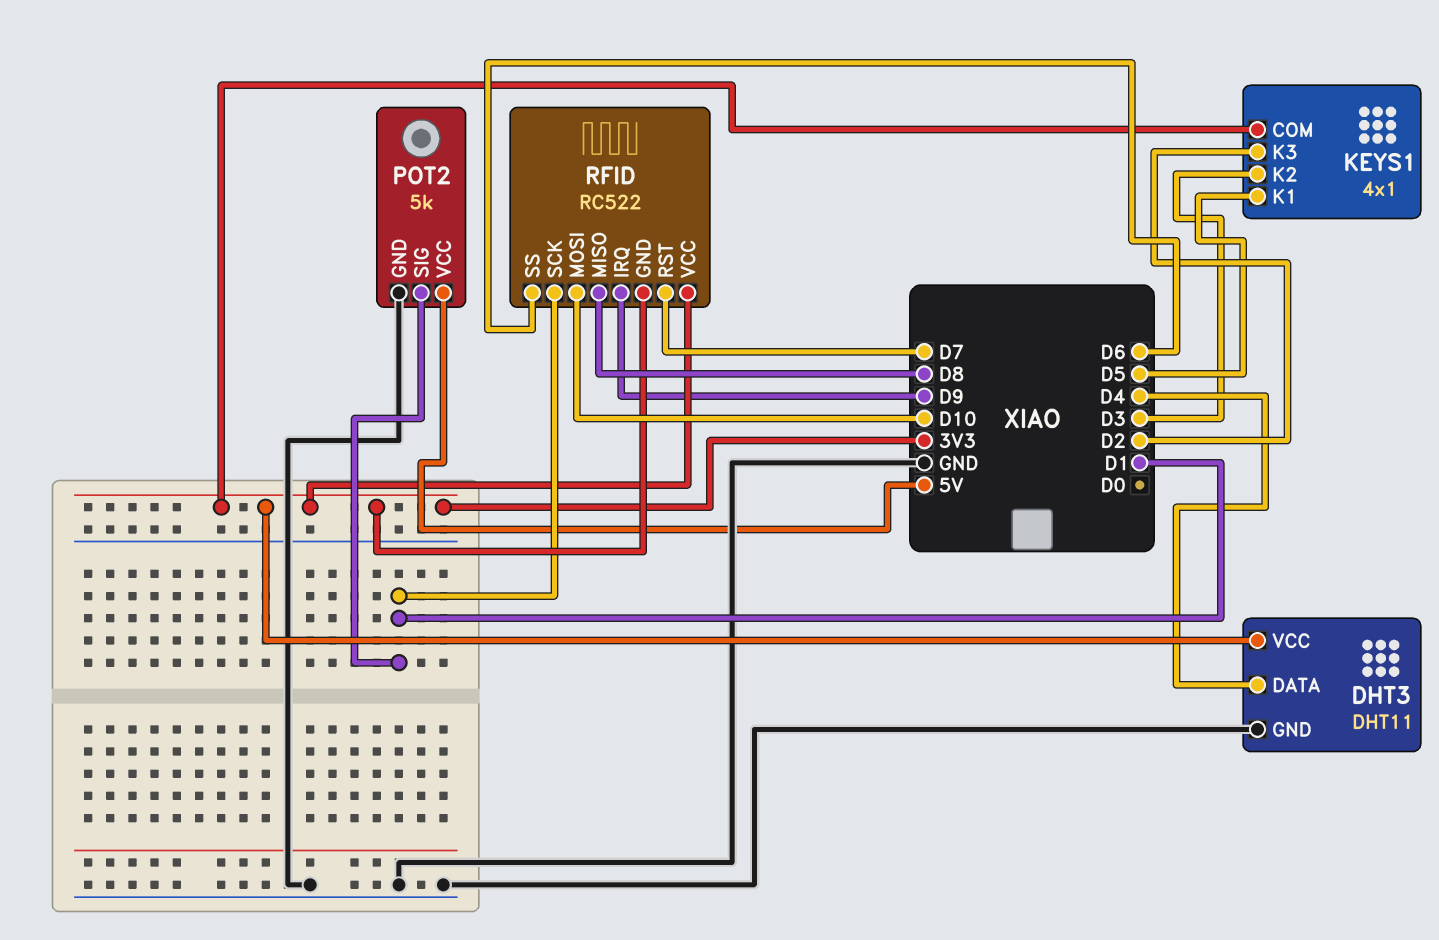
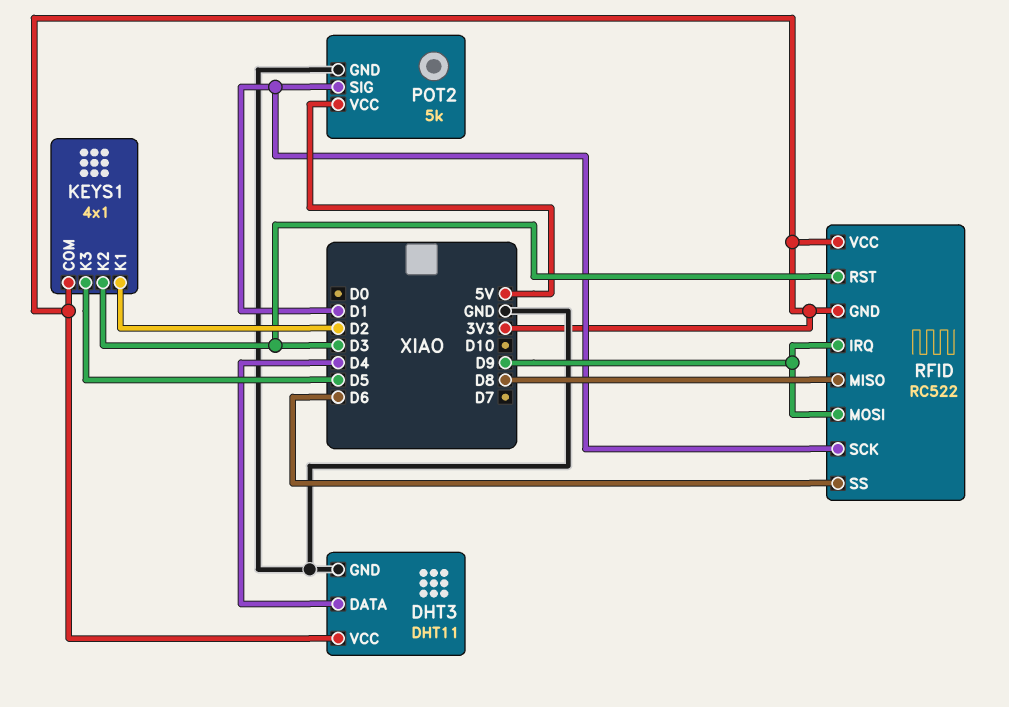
KEYS1 pin K1: D5 -> D2
KEYS1 pin K3: D2 -> D5
RFID pin MOSI: D10 -> D9
RFID pin RST: D7 -> D3

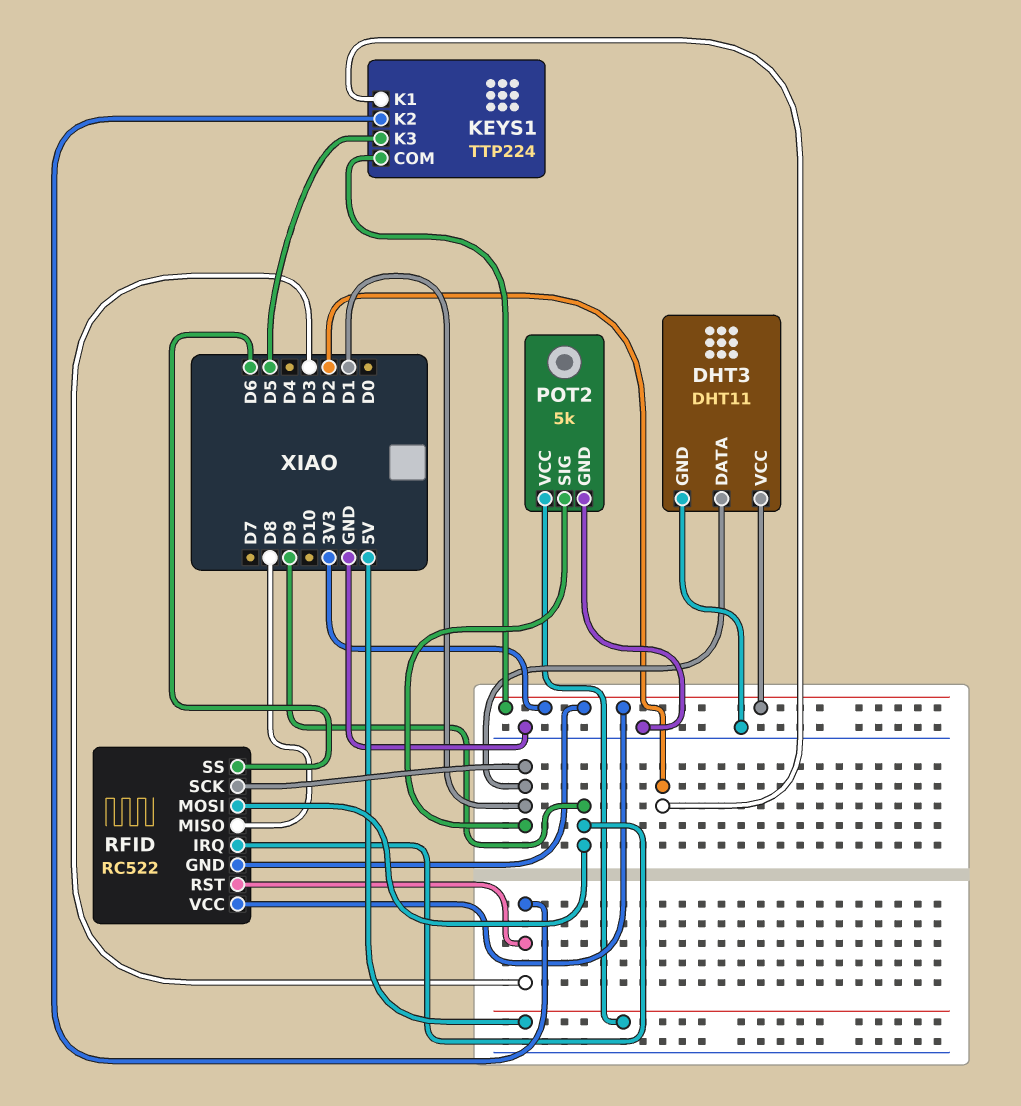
DHT3 pin DATA: D4 -> D1
KEYS1: 4x1 -> TTP224

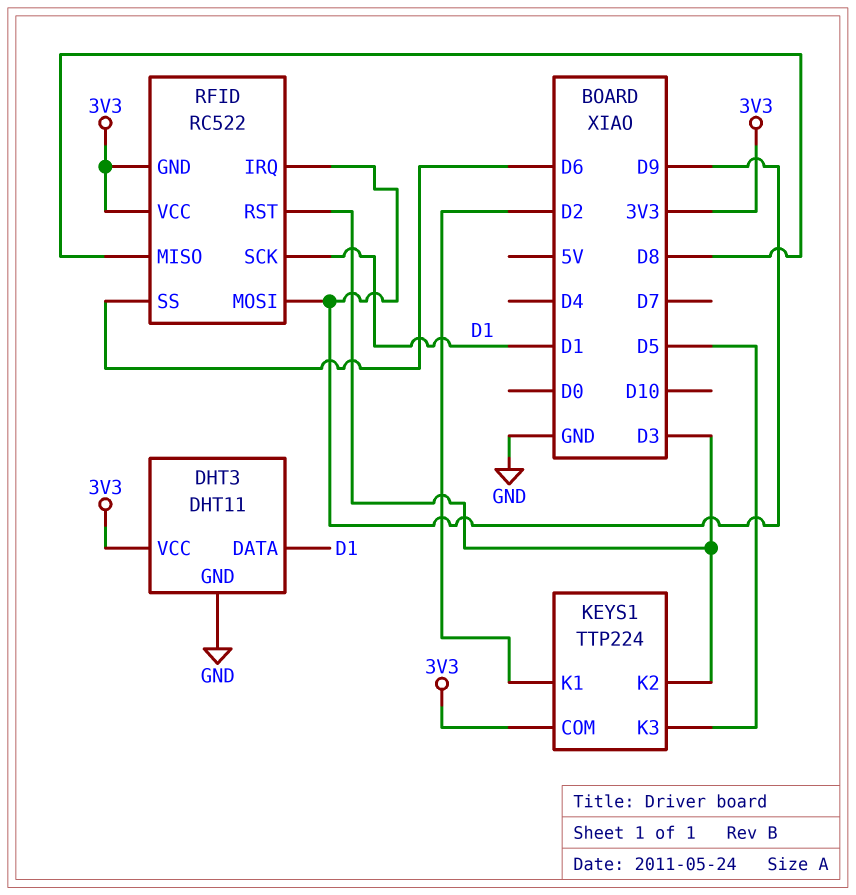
POT2: 5k -> none
POT2 pin GND: GND -> none
POT2 pin SIG: D1 -> none
POT2 pin VCC: 5V -> none

